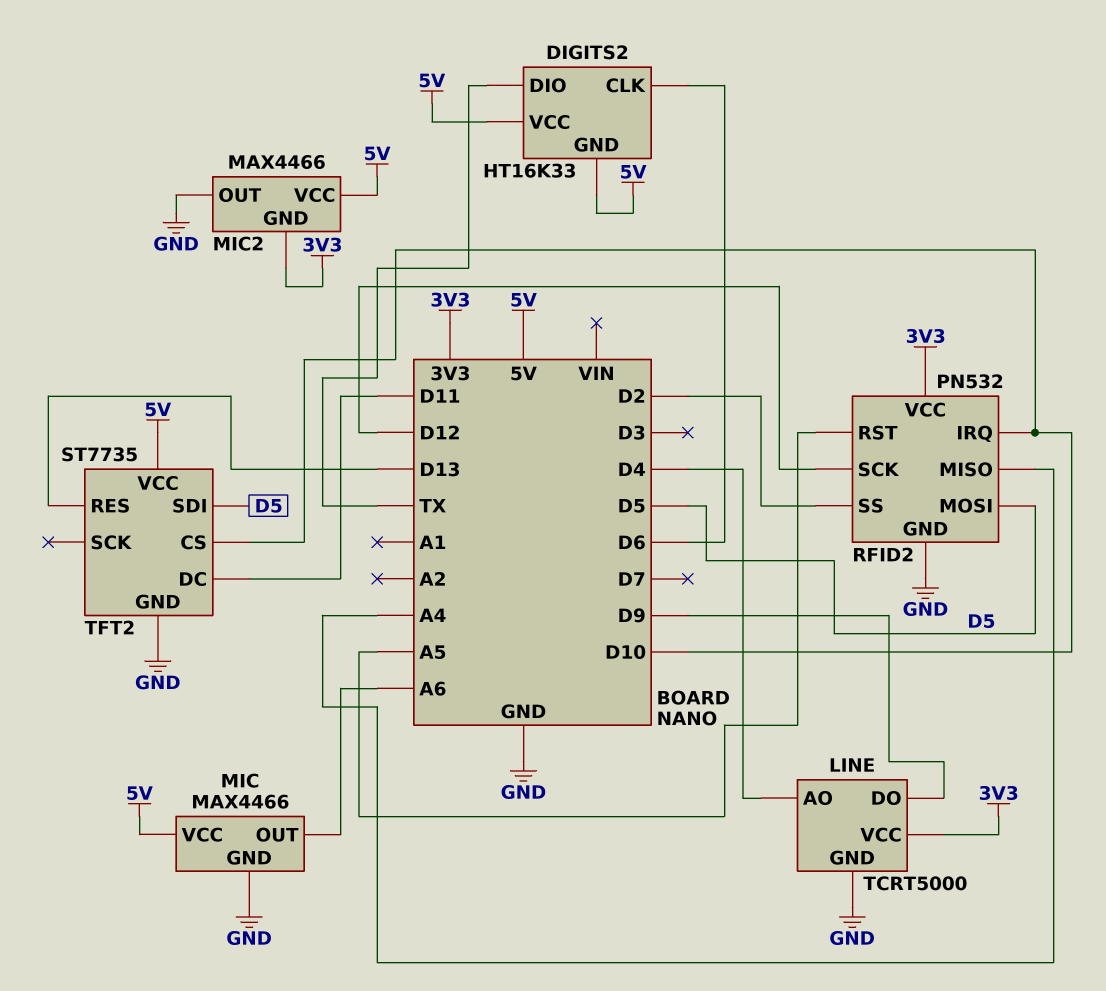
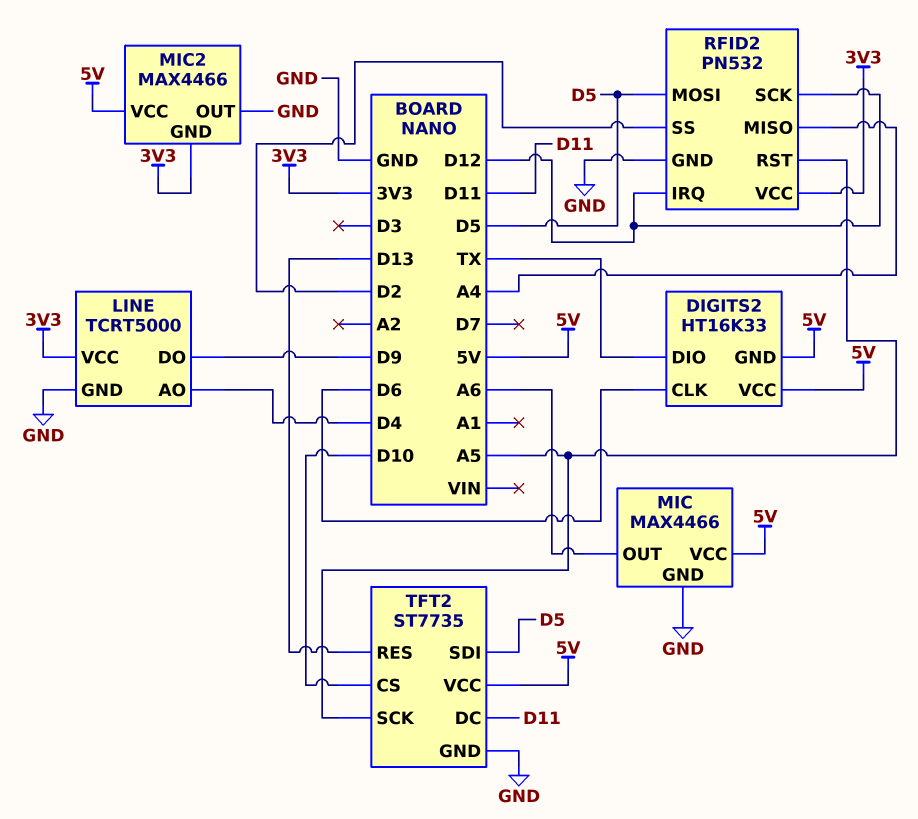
RFID2 pin IRQ: D10 -> D12
TFT2 pin SCK: none -> A5

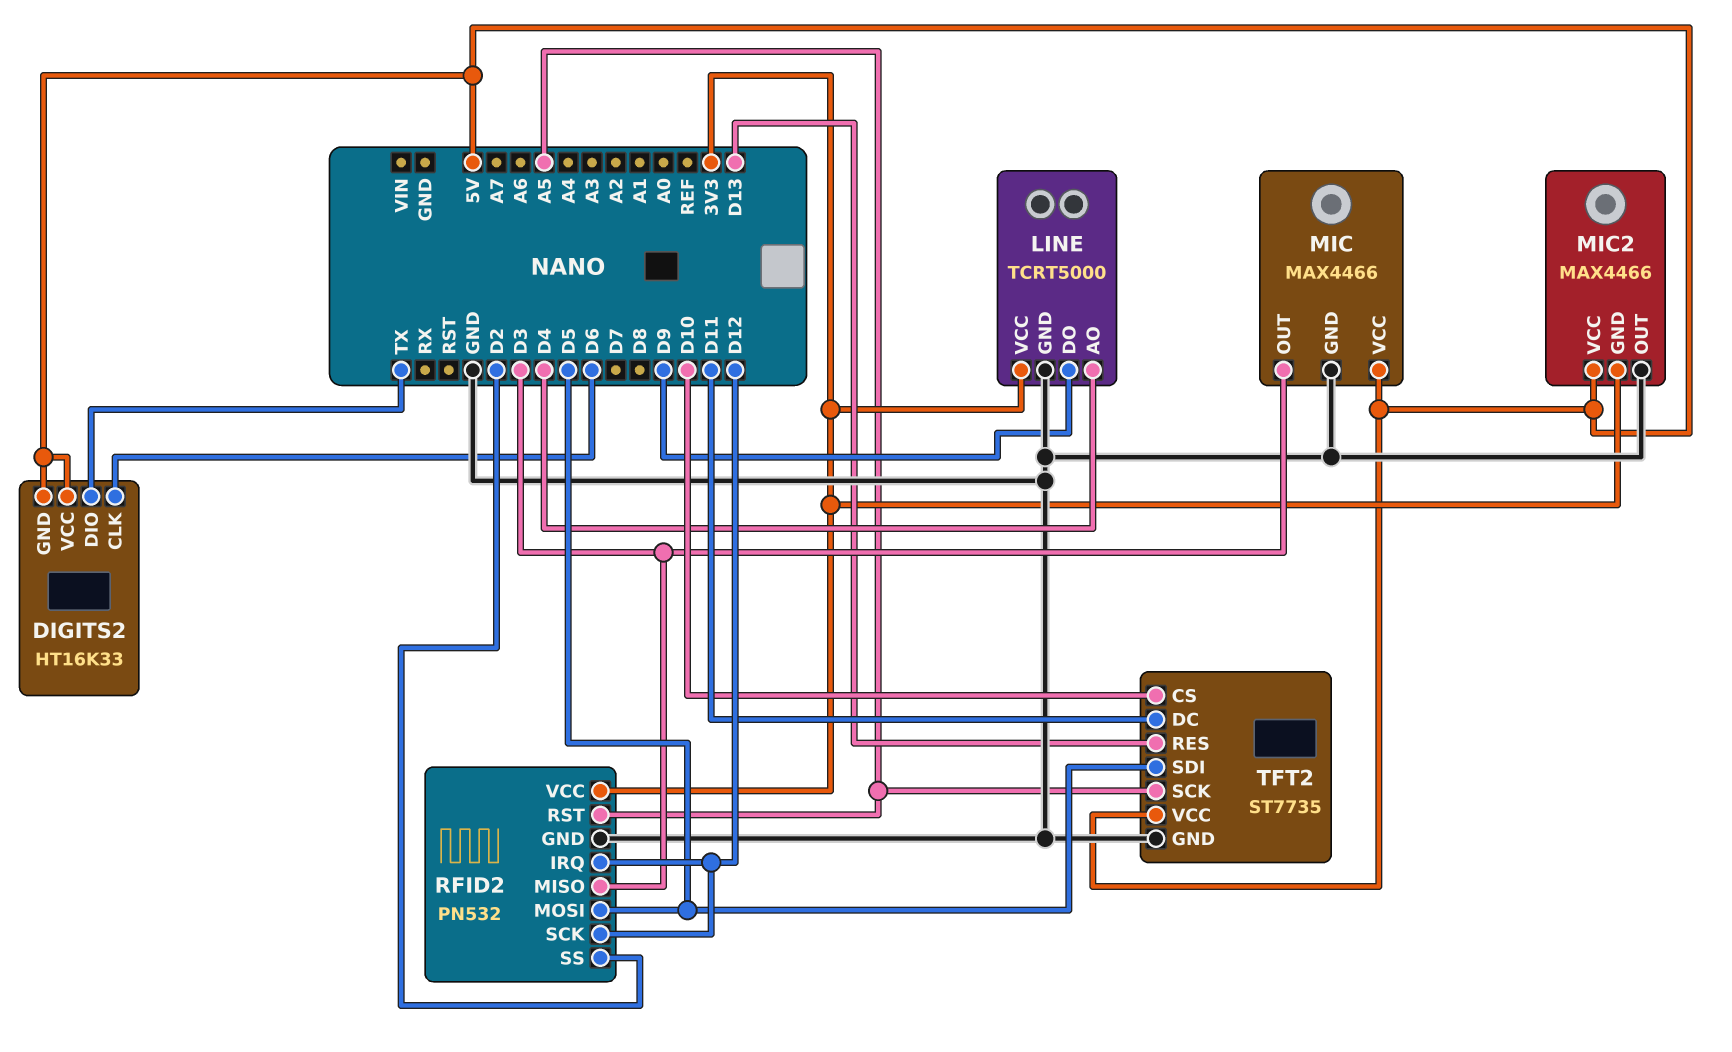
MIC pin OUT: A6 -> D3
RFID2 pin MISO: A4 -> D3

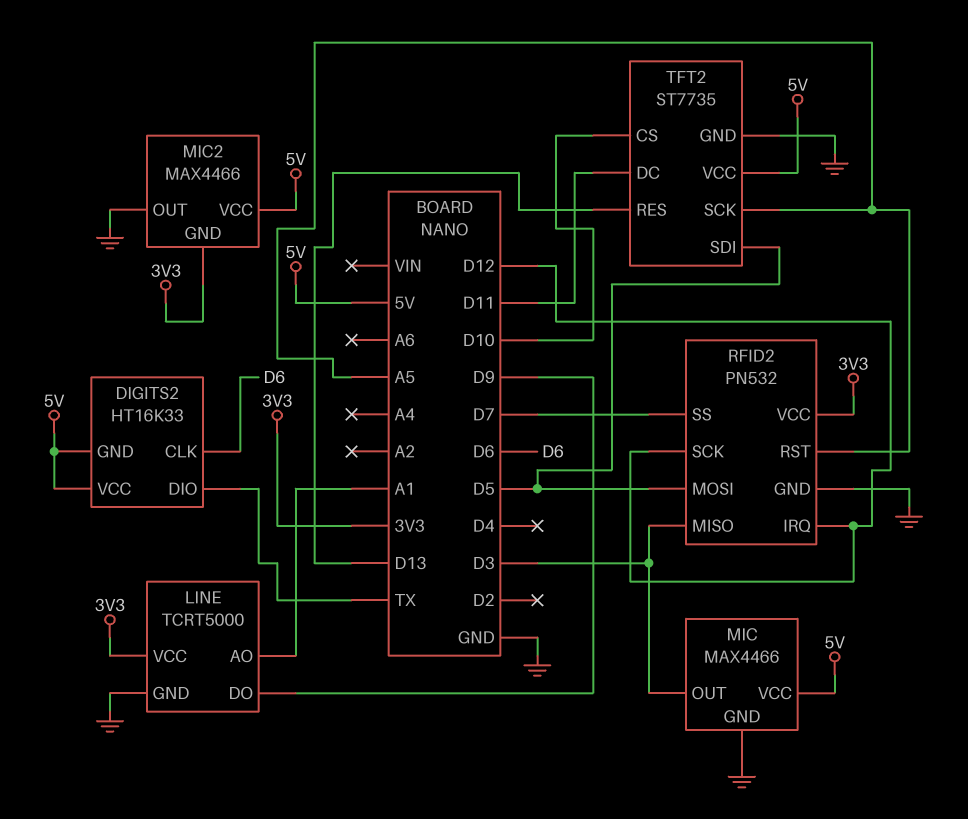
LINE pin AO: D4 -> A1
RFID2 pin SS: D2 -> D7

